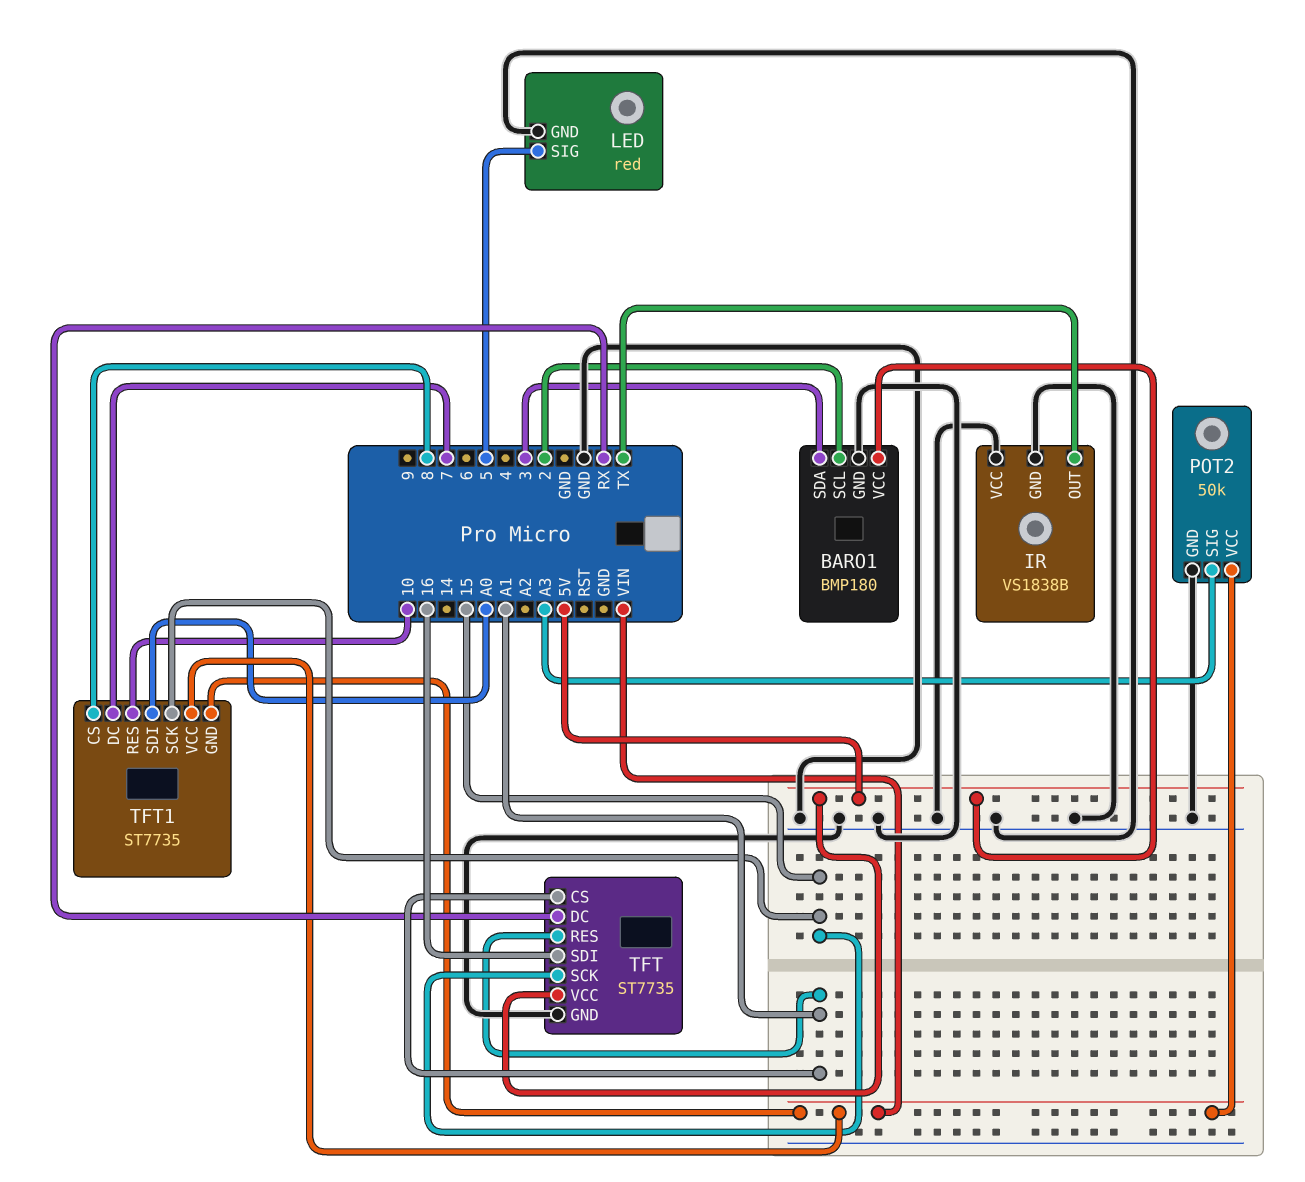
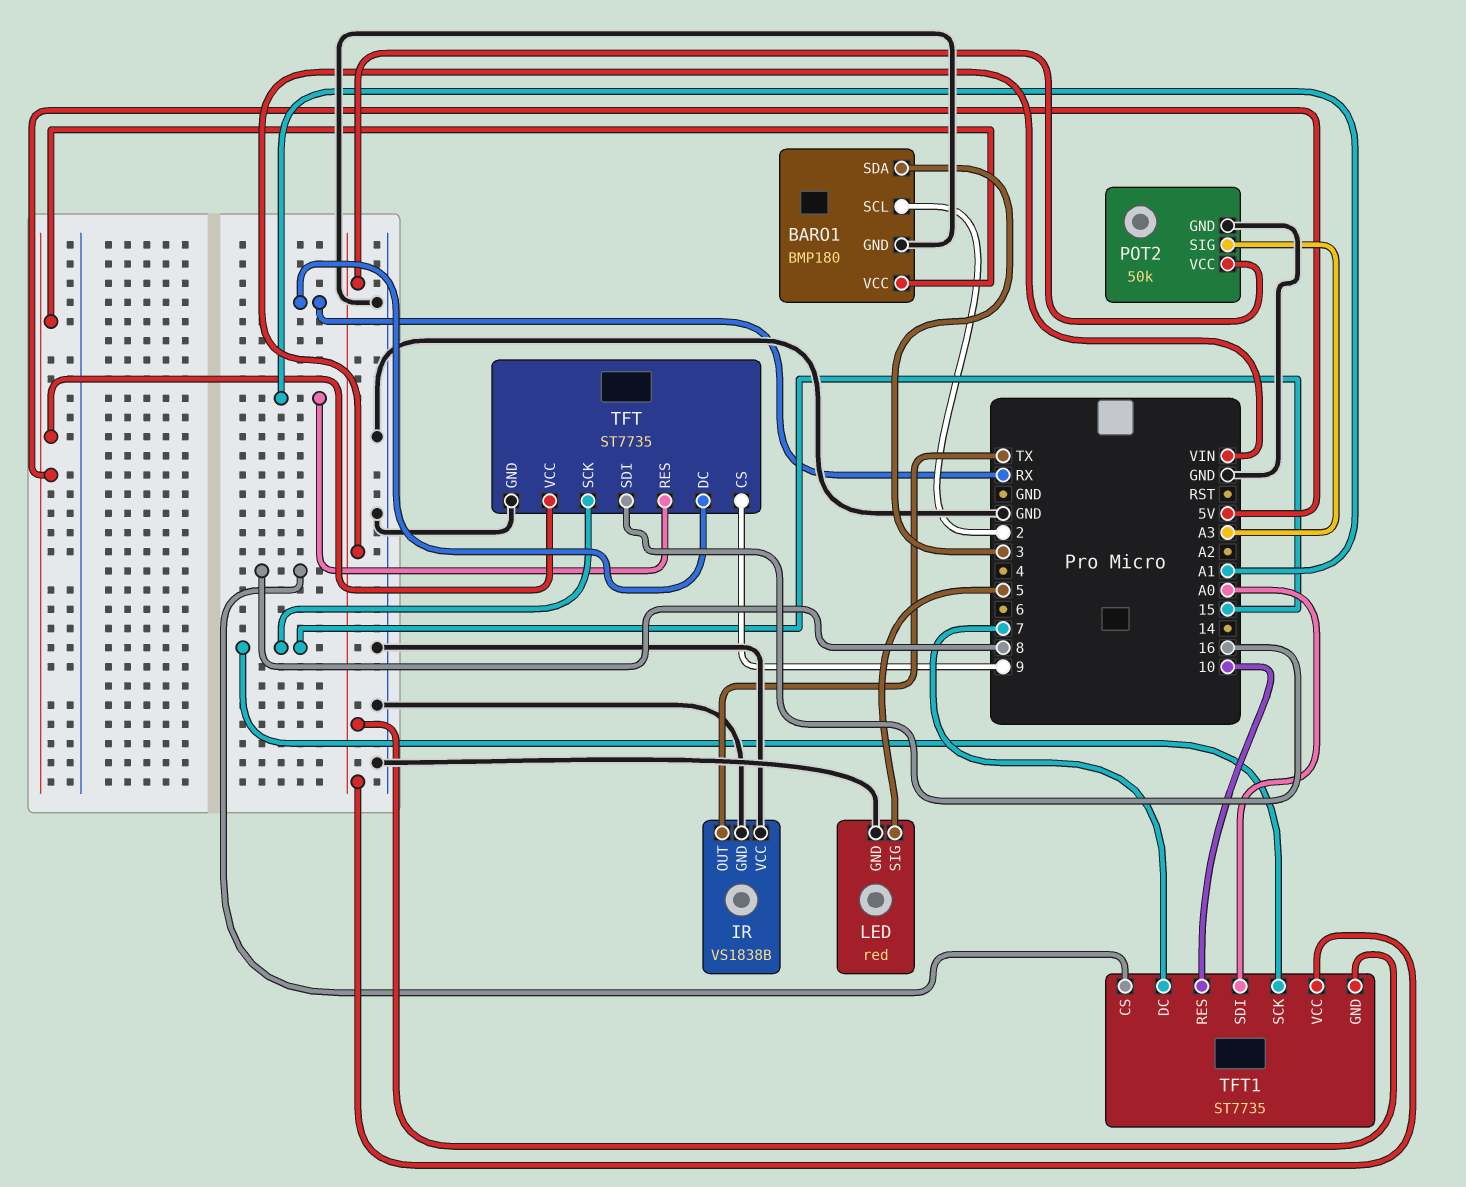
TFT pin CS: A1 -> 9

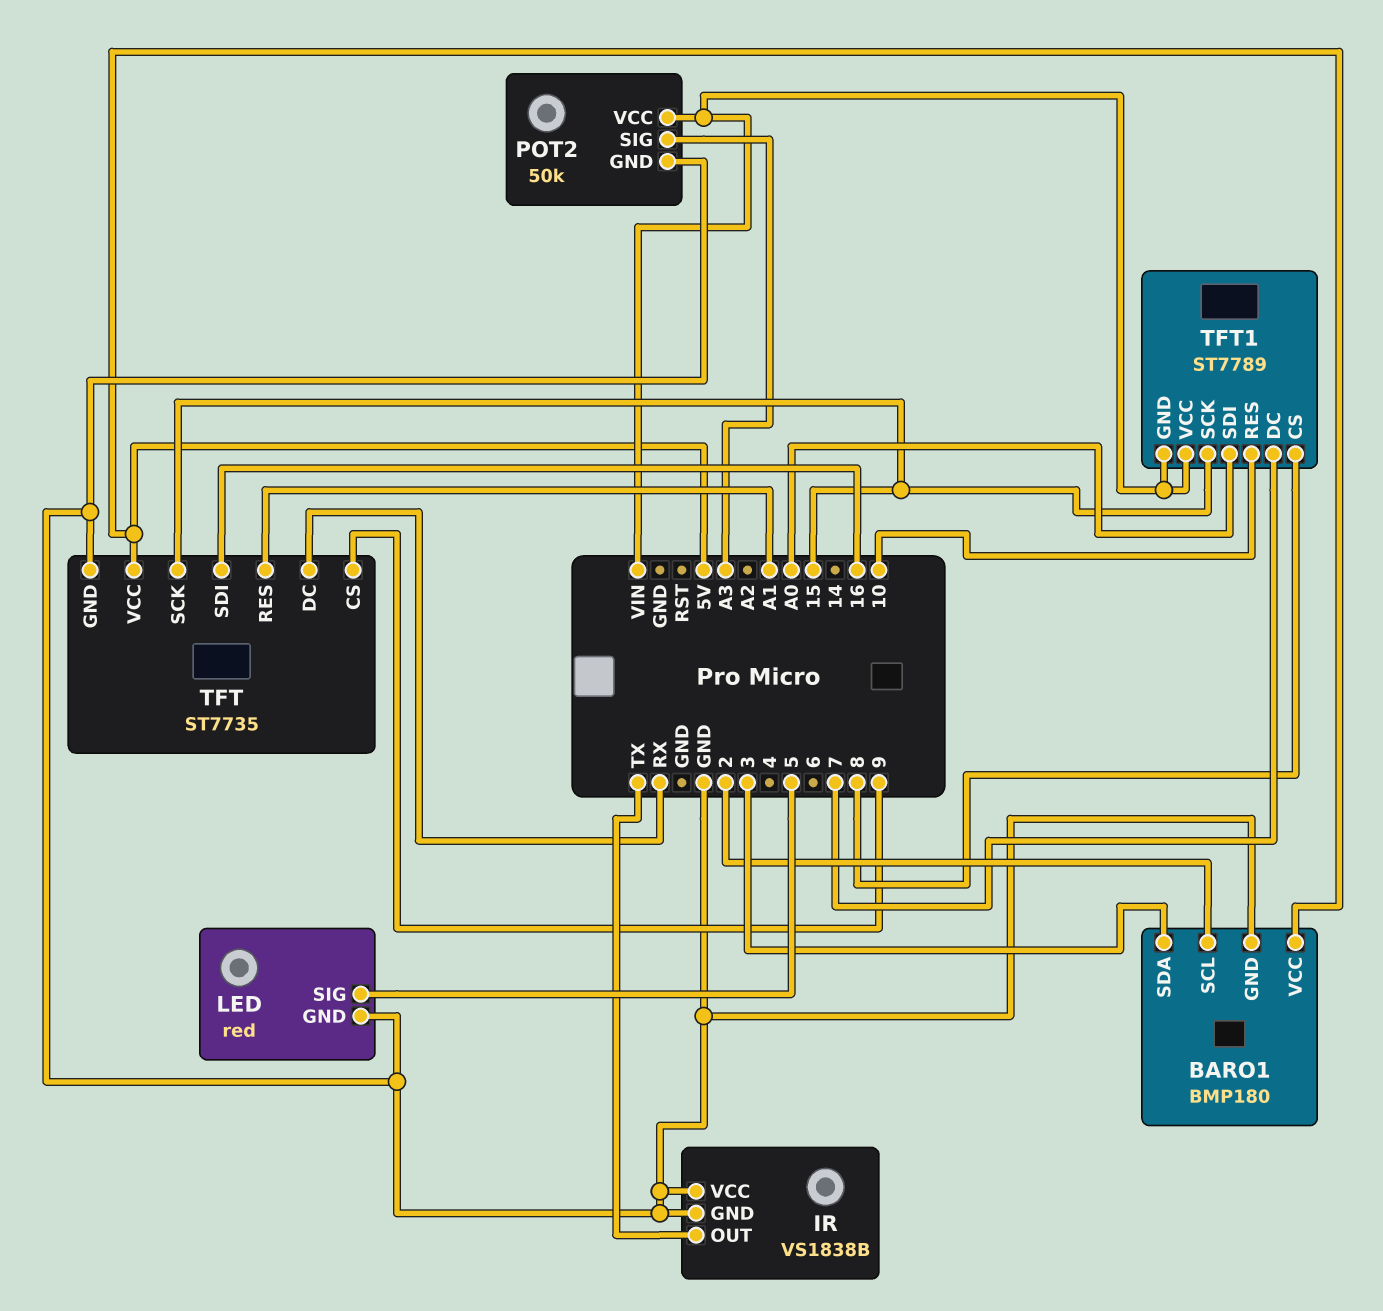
TFT1: ST7735 -> ST7789

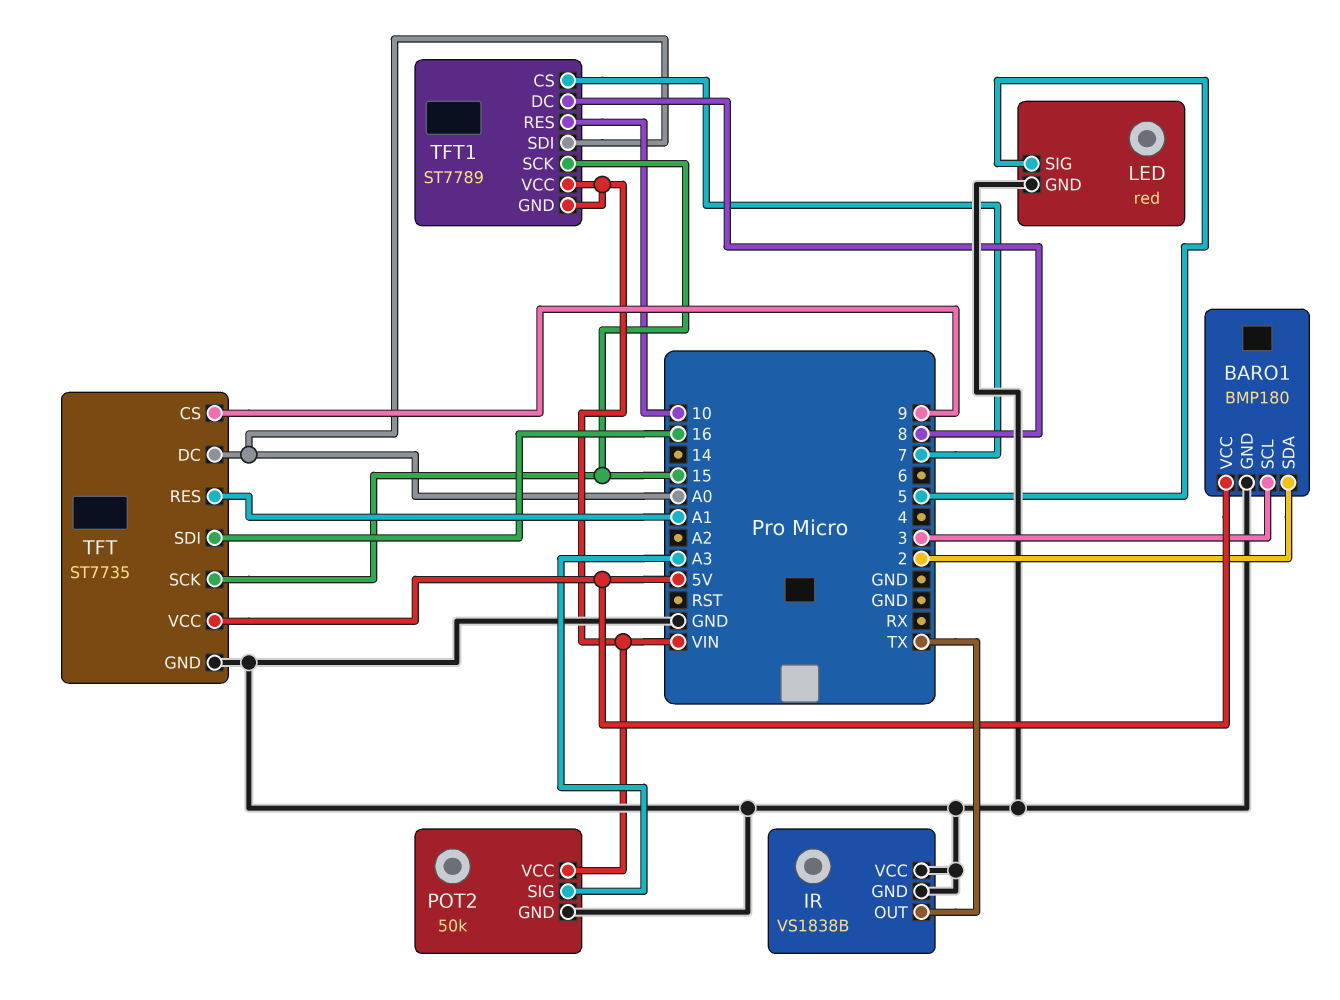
BARO1 pin SCL: 2 -> 3
BARO1 pin SDA: 3 -> 2
TFT pin DC: RX -> A0
TFT1 pin CS: 8 -> 7
TFT1 pin DC: 7 -> 8

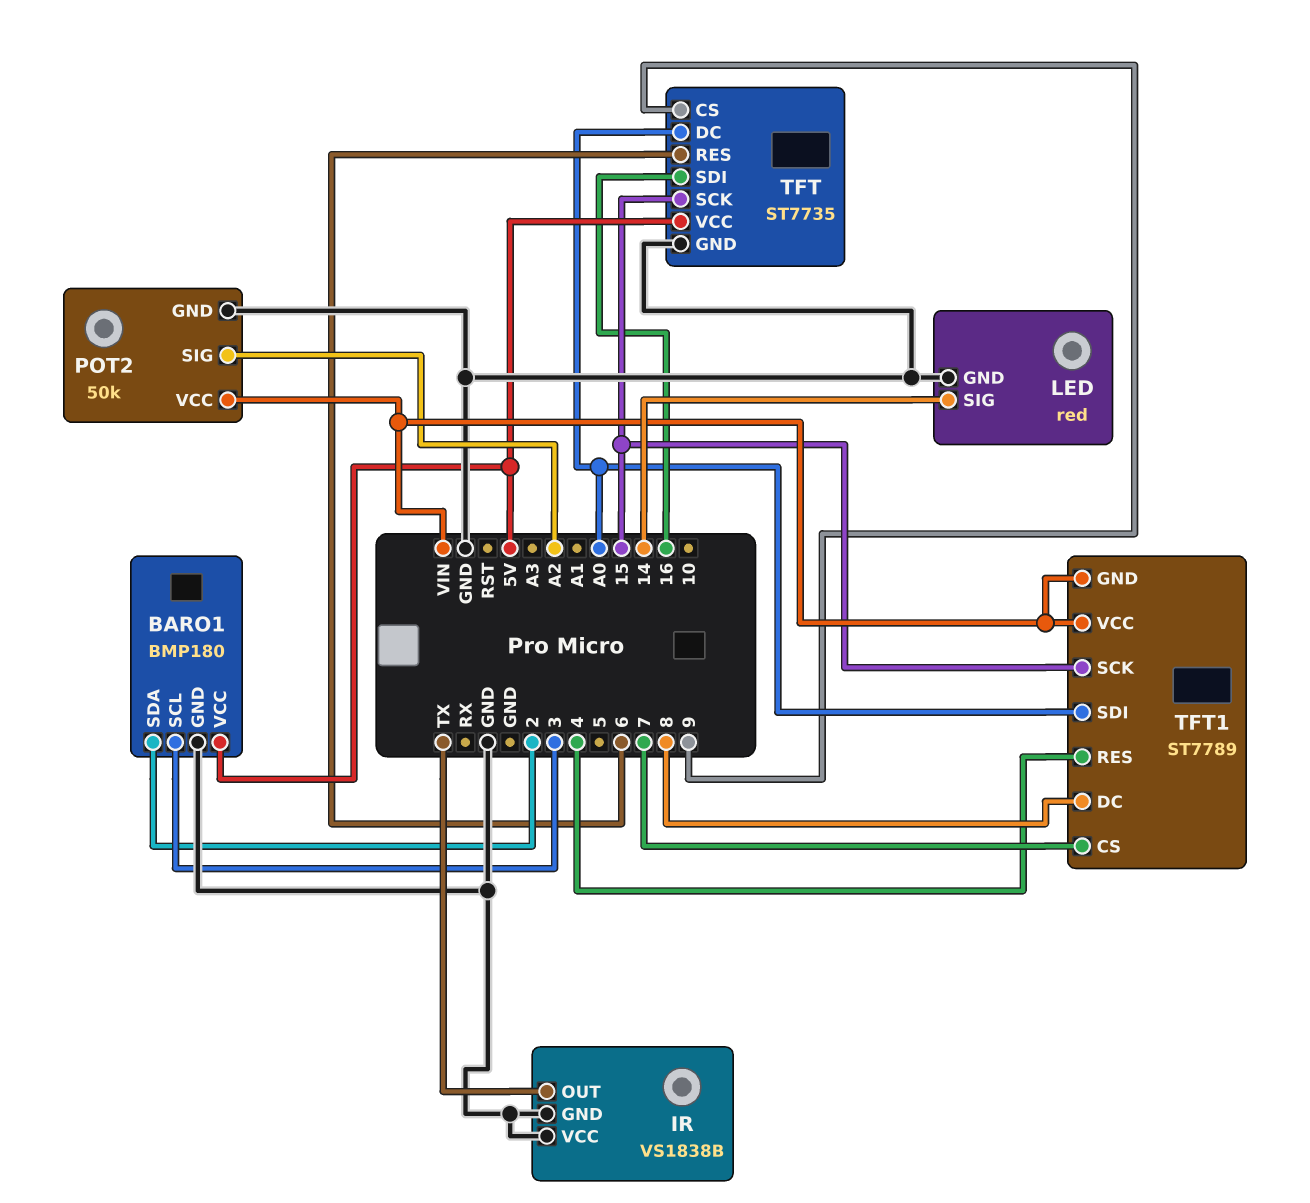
LED pin SIG: 5 -> 14
POT2 pin SIG: A3 -> A2
TFT pin RES: A1 -> 6
TFT1 pin RES: 10 -> 4

